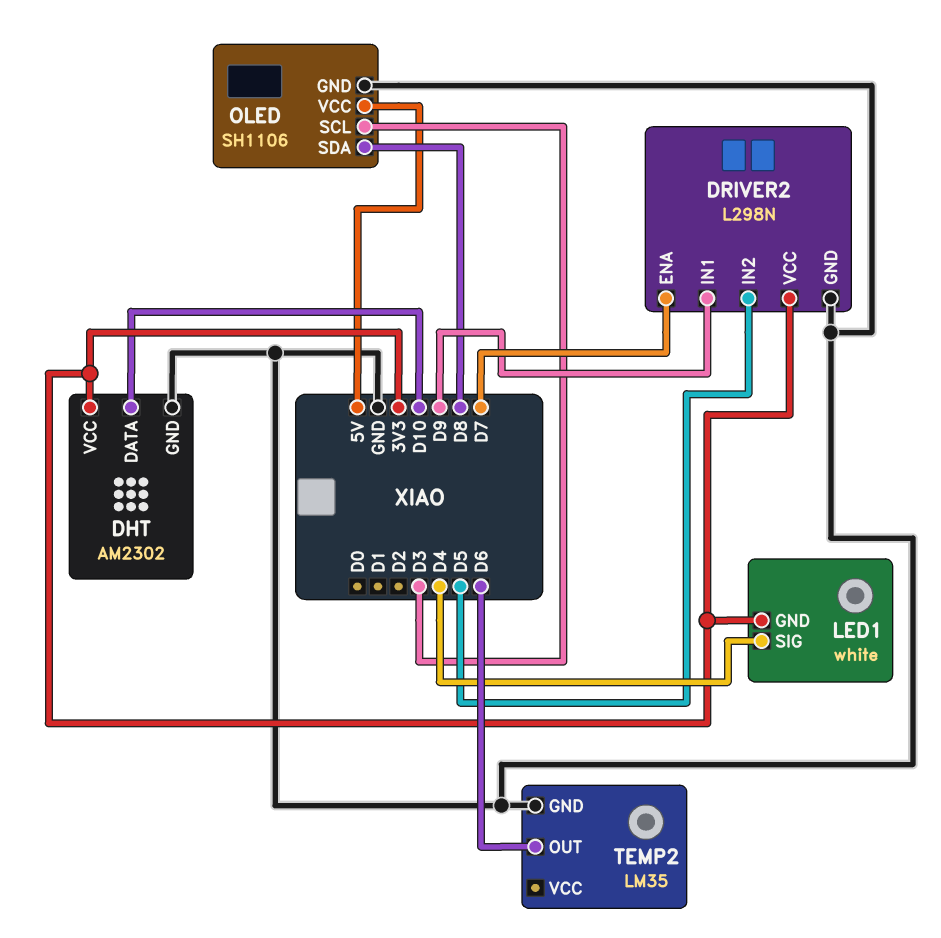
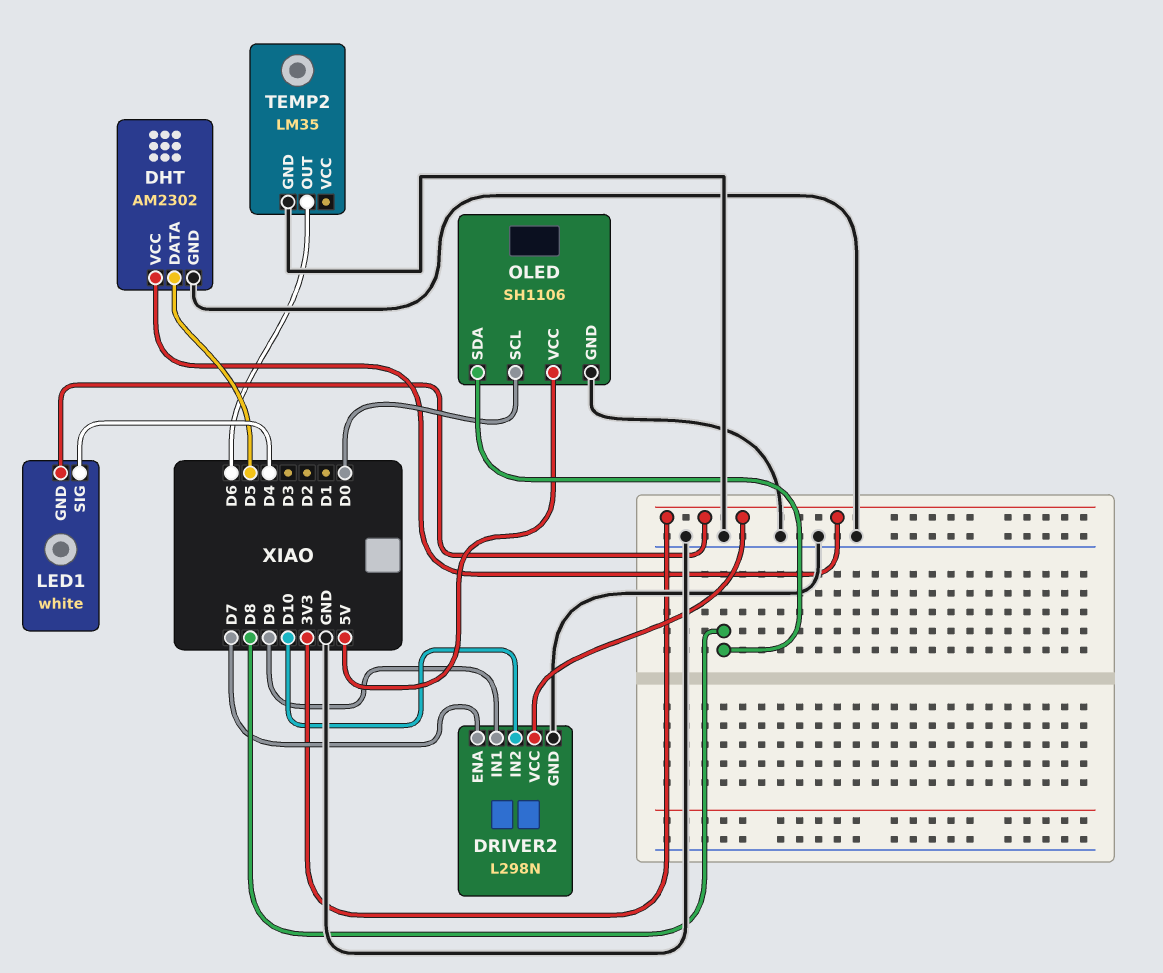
DHT pin DATA: D10 -> D5
DRIVER2 pin IN2: D5 -> D10
OLED pin SCL: D3 -> D0

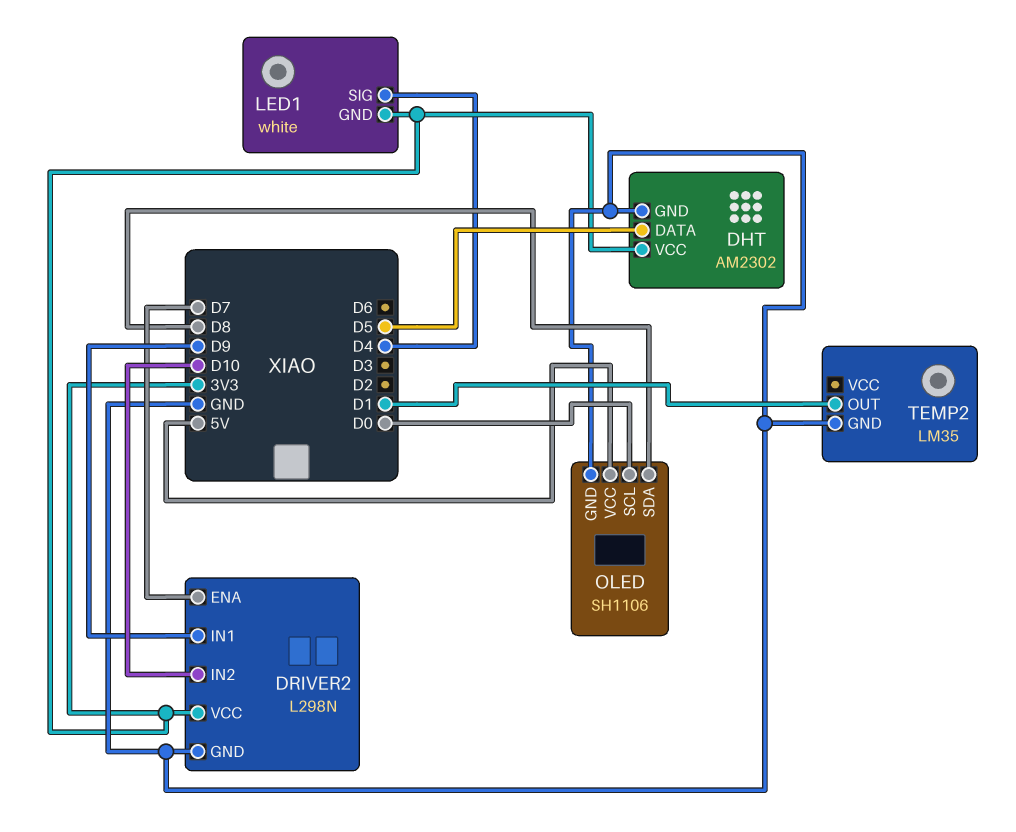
TEMP2 pin OUT: D6 -> D1

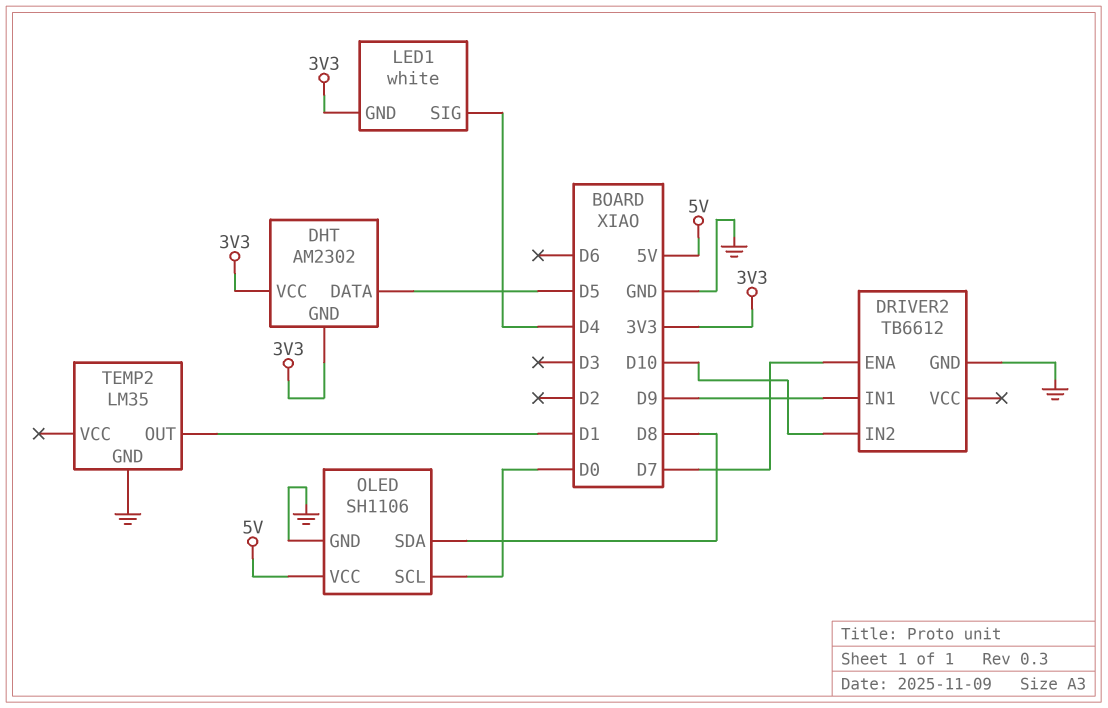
DHT pin GND: GND -> 3V3
DRIVER2: L298N -> TB6612
DRIVER2 pin VCC: 3V3 -> none

